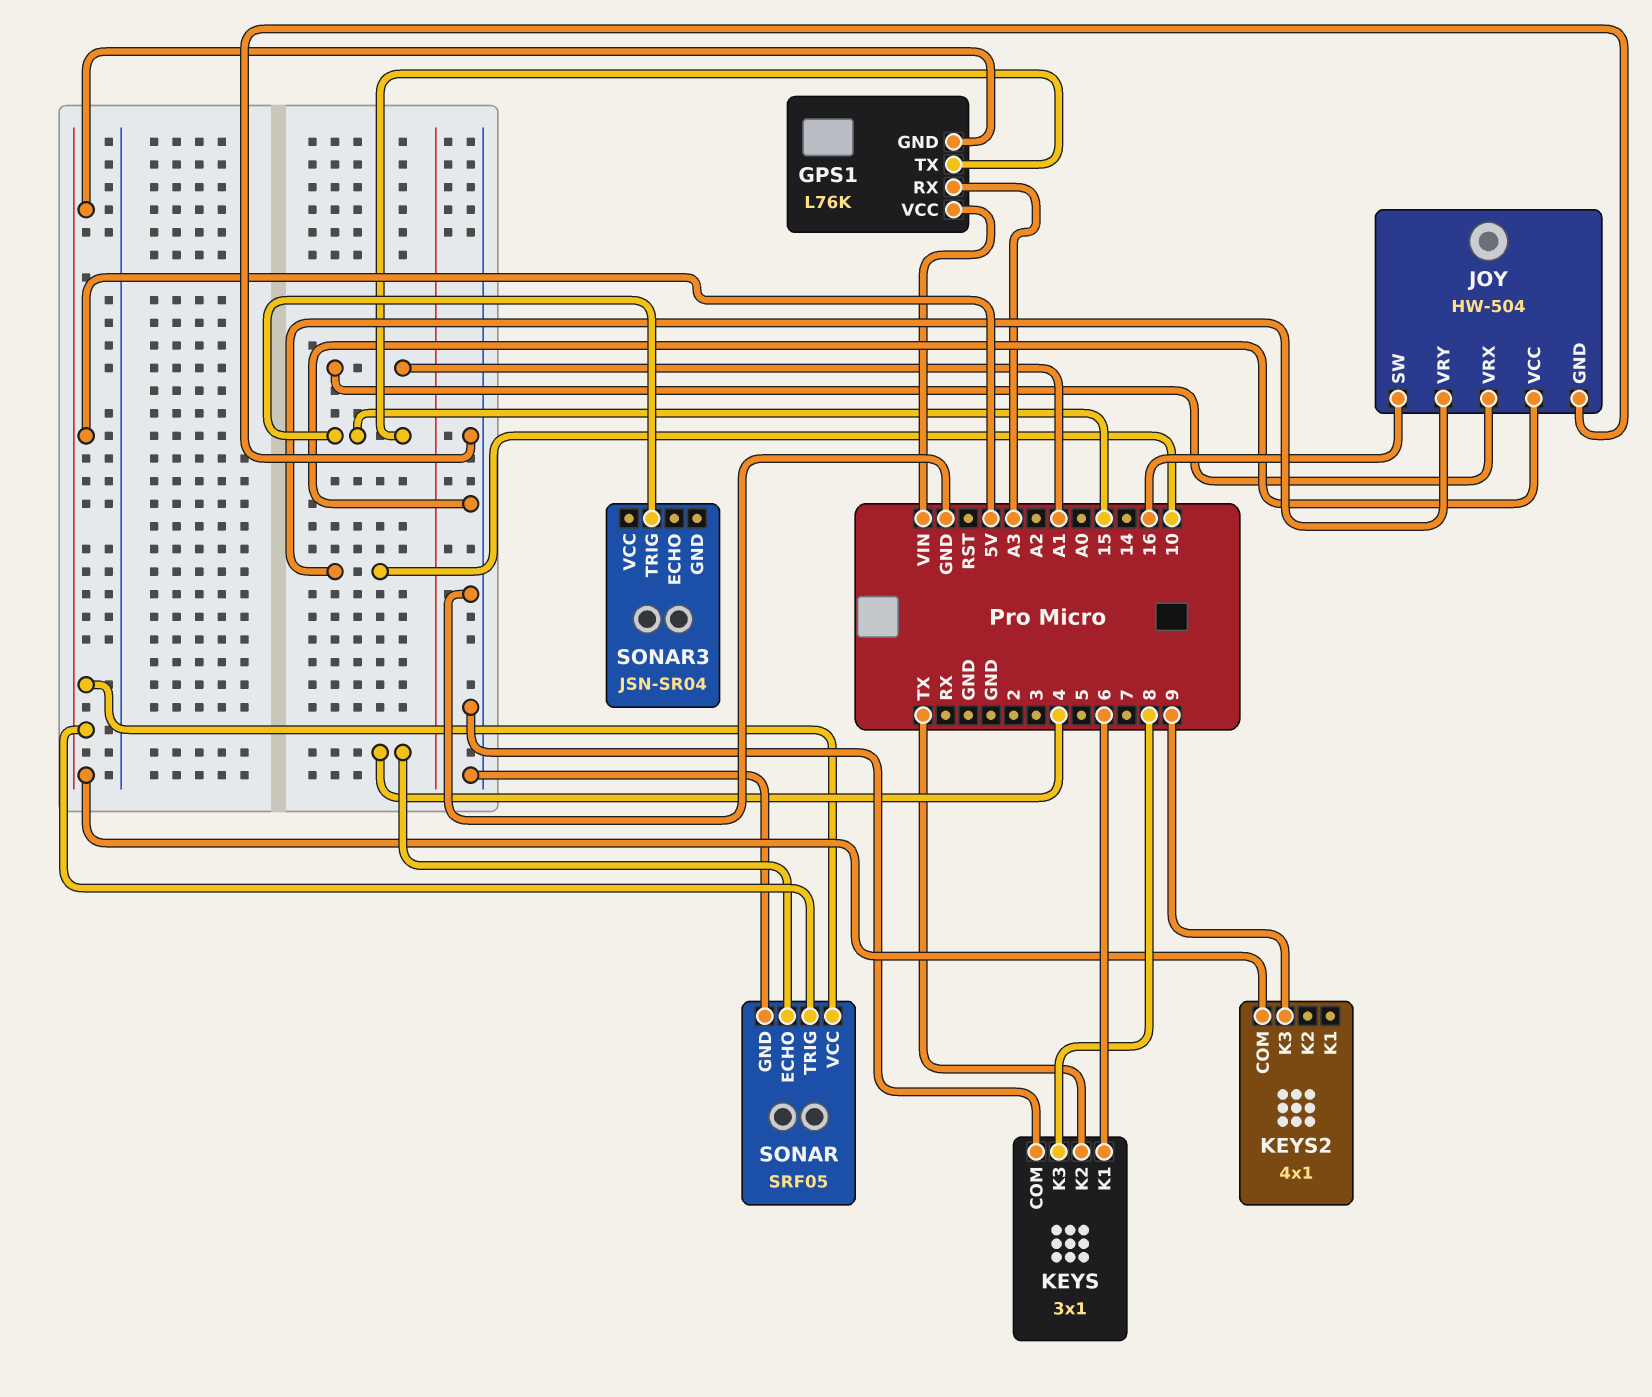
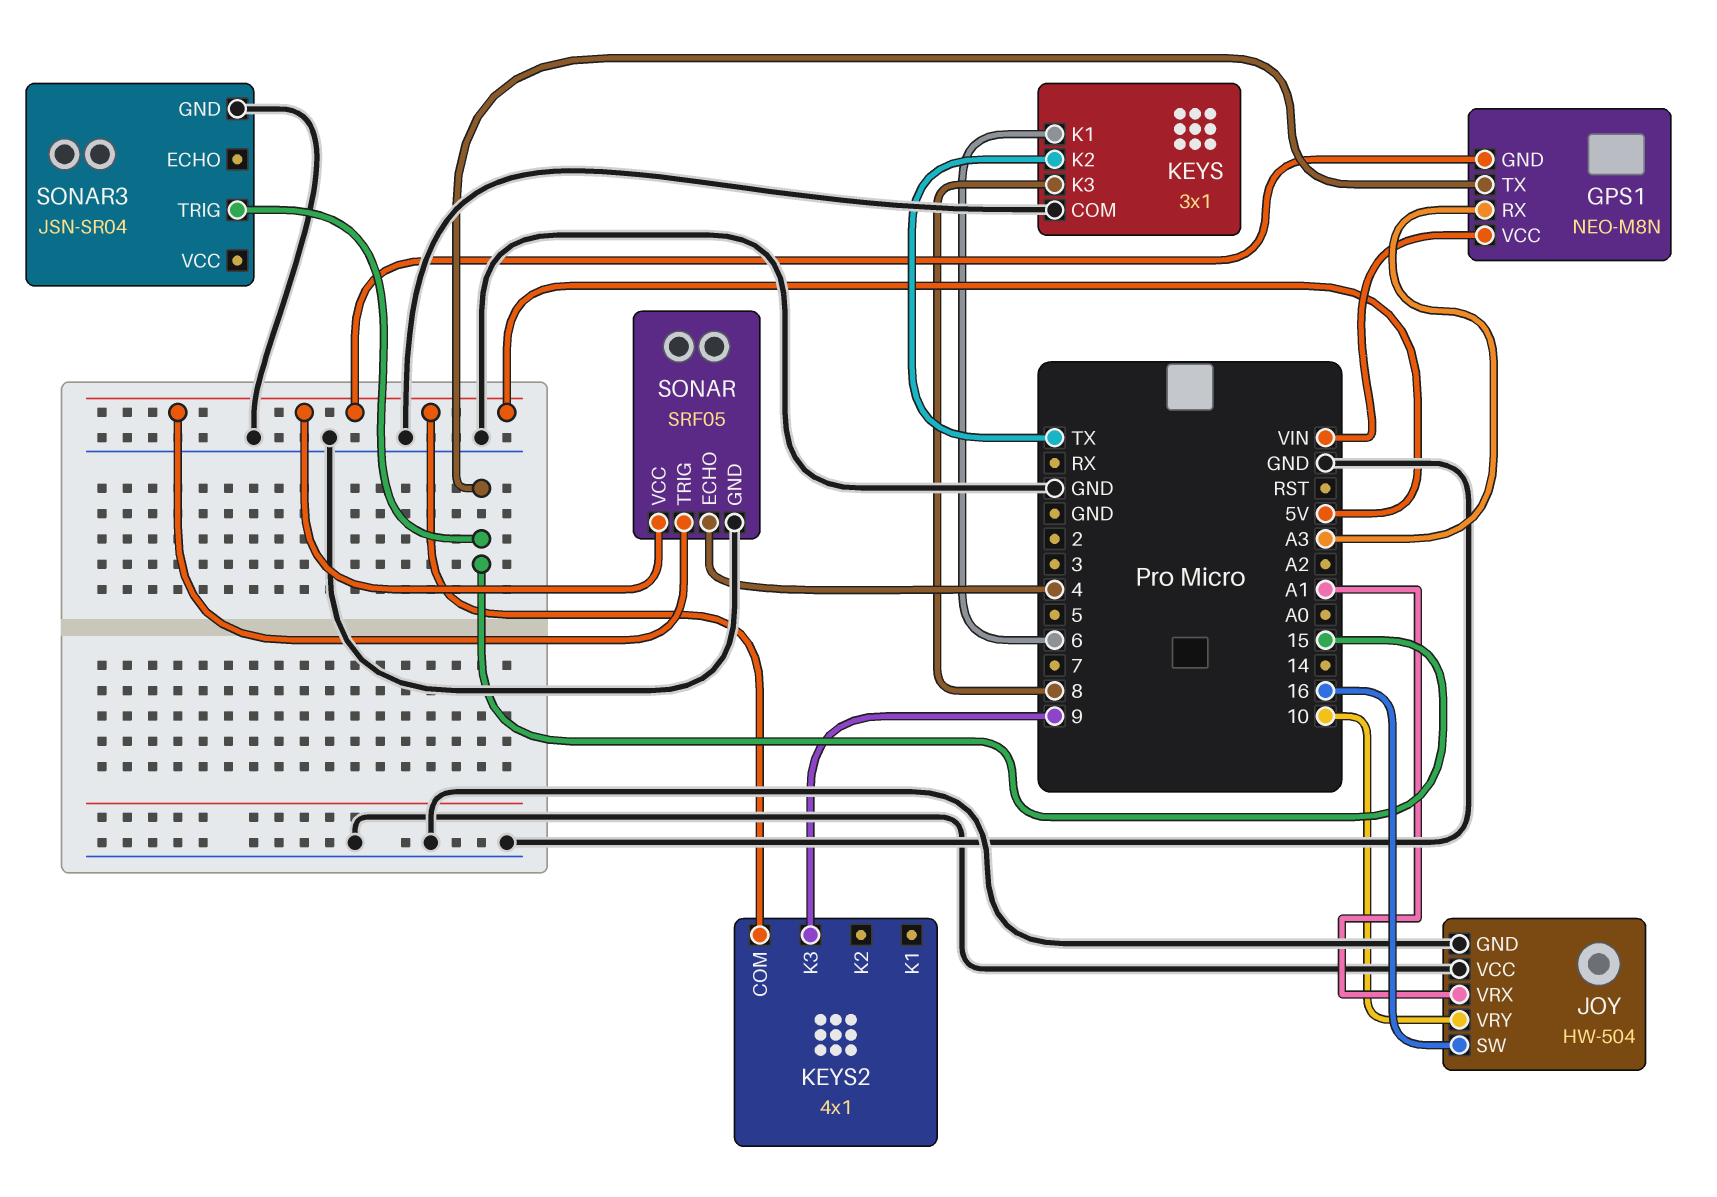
GPS1: L76K -> NEO-M8N
SONAR3 pin GND: none -> GND

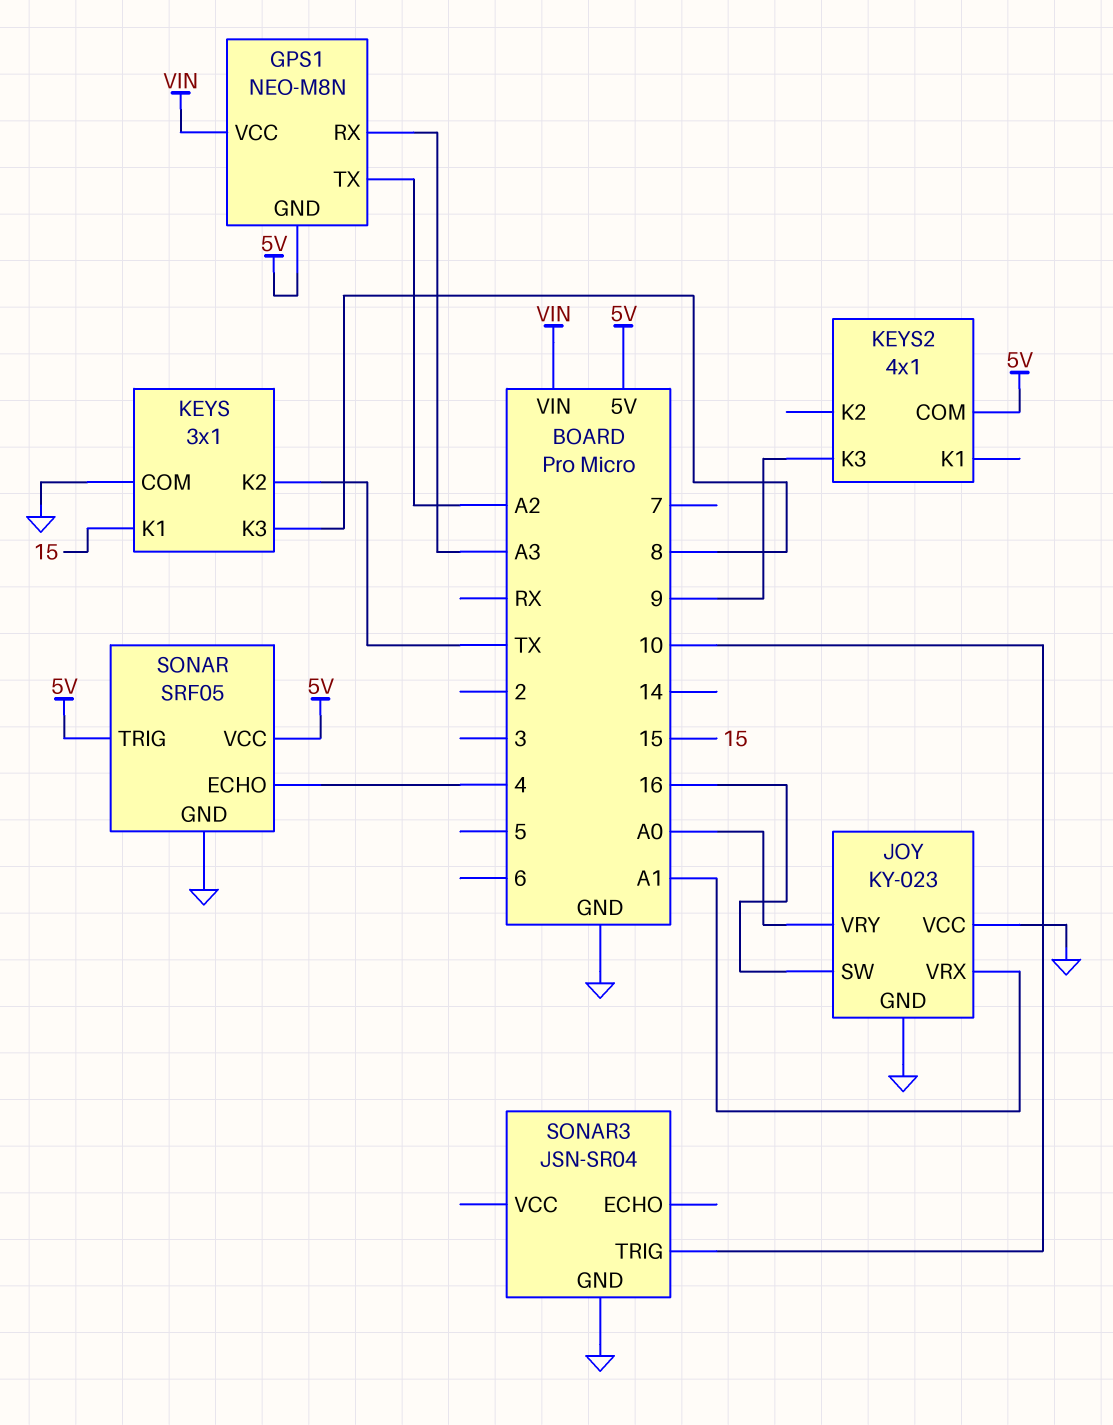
GPS1 pin TX: 15 -> A2
JOY: HW-504 -> KY-023
JOY pin VRY: 10 -> A0
KEYS pin K1: 6 -> 15
SONAR3 pin TRIG: 15 -> 10

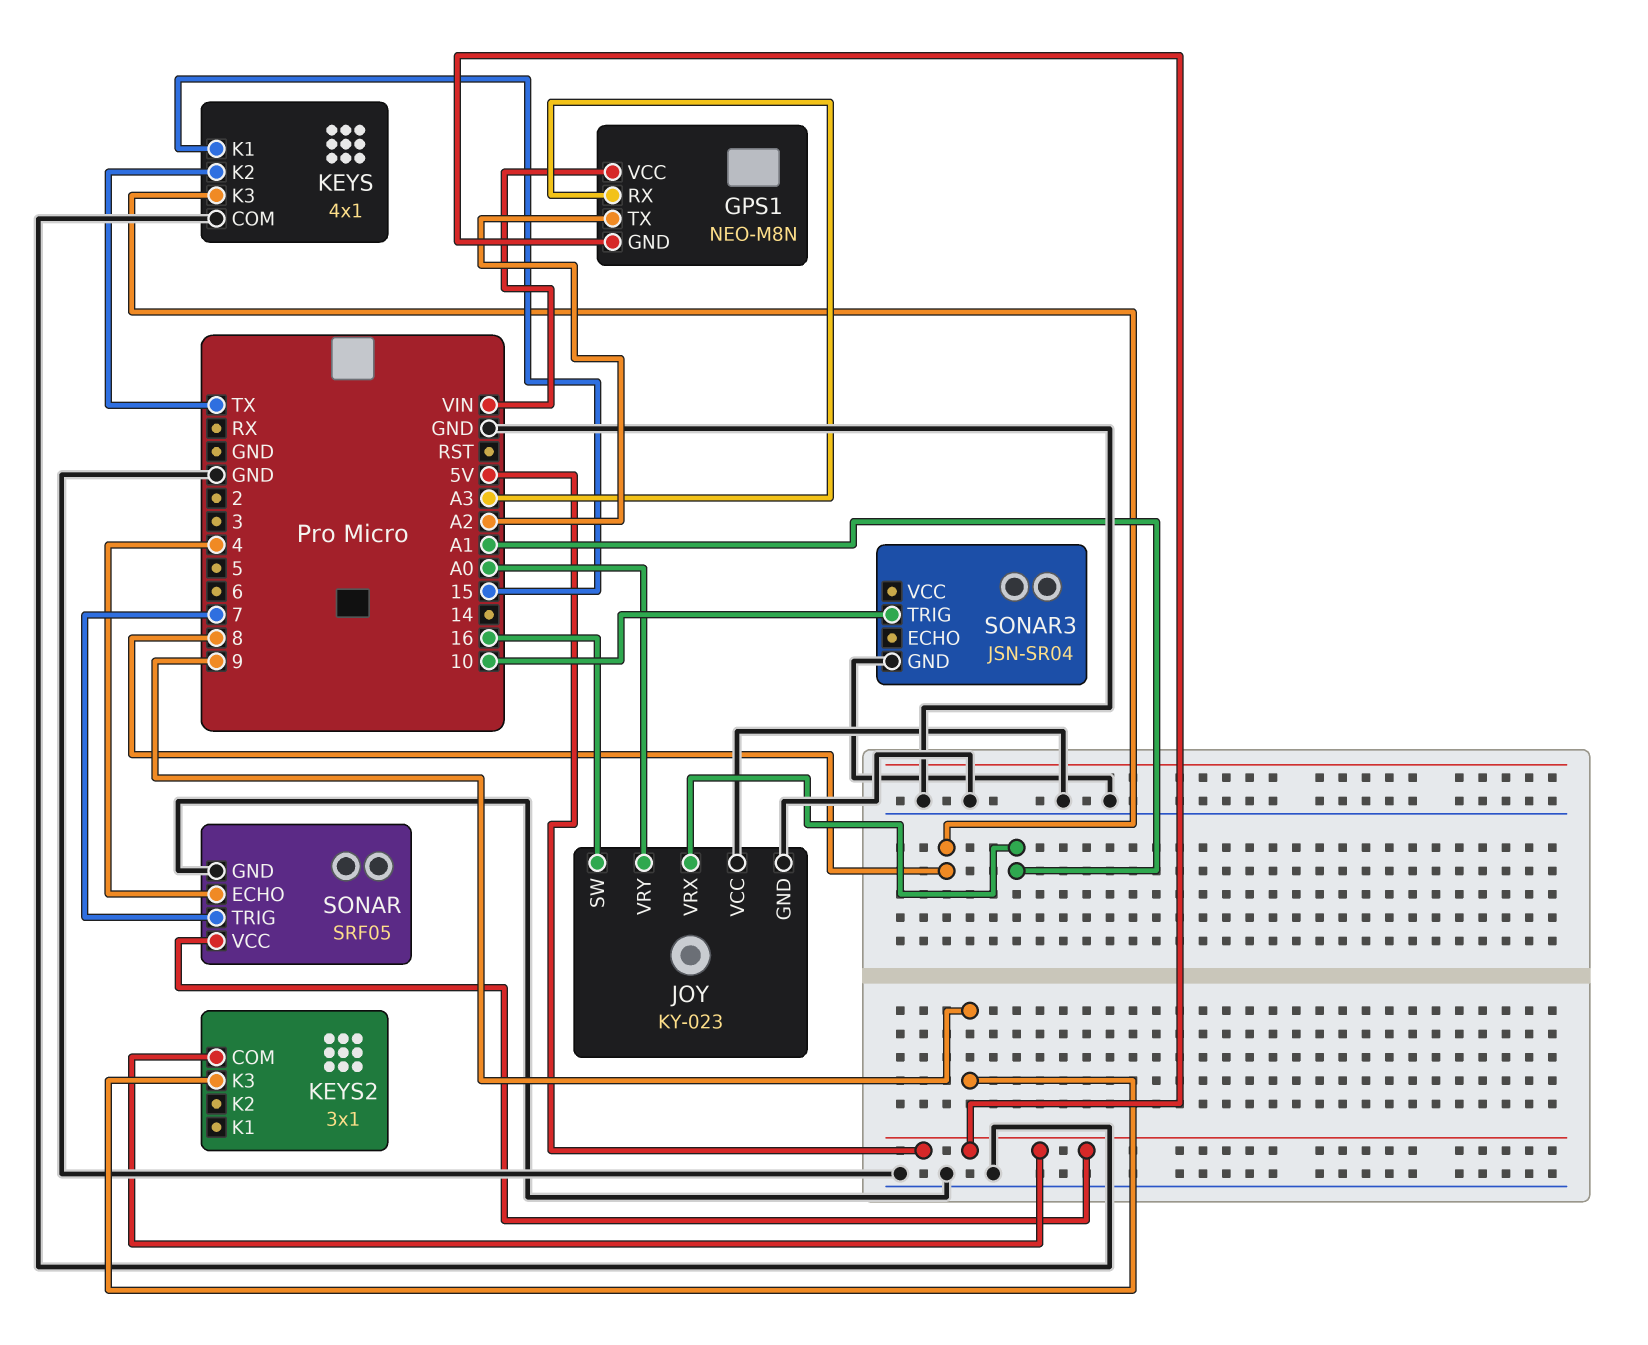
KEYS: 3x1 -> 4x1
KEYS2: 4x1 -> 3x1
SONAR pin TRIG: 5V -> 7

